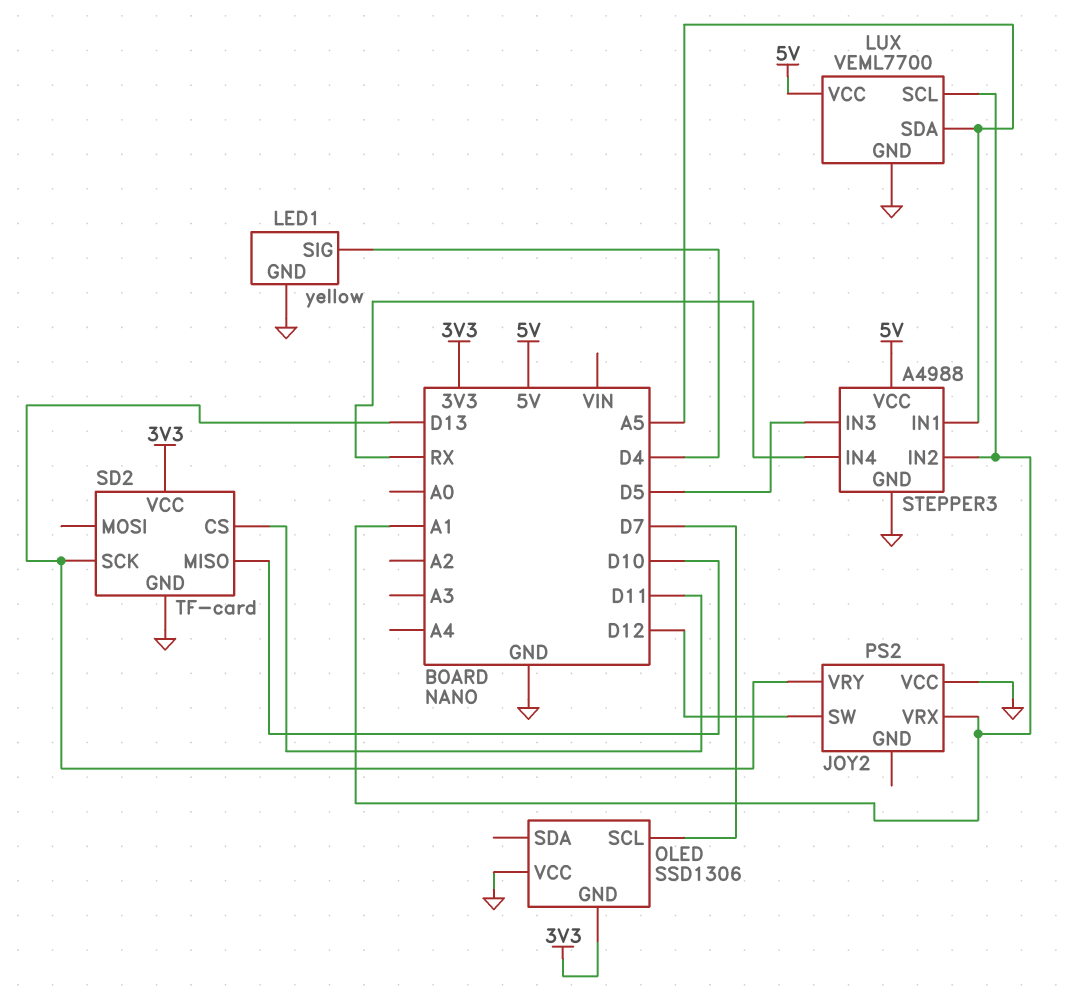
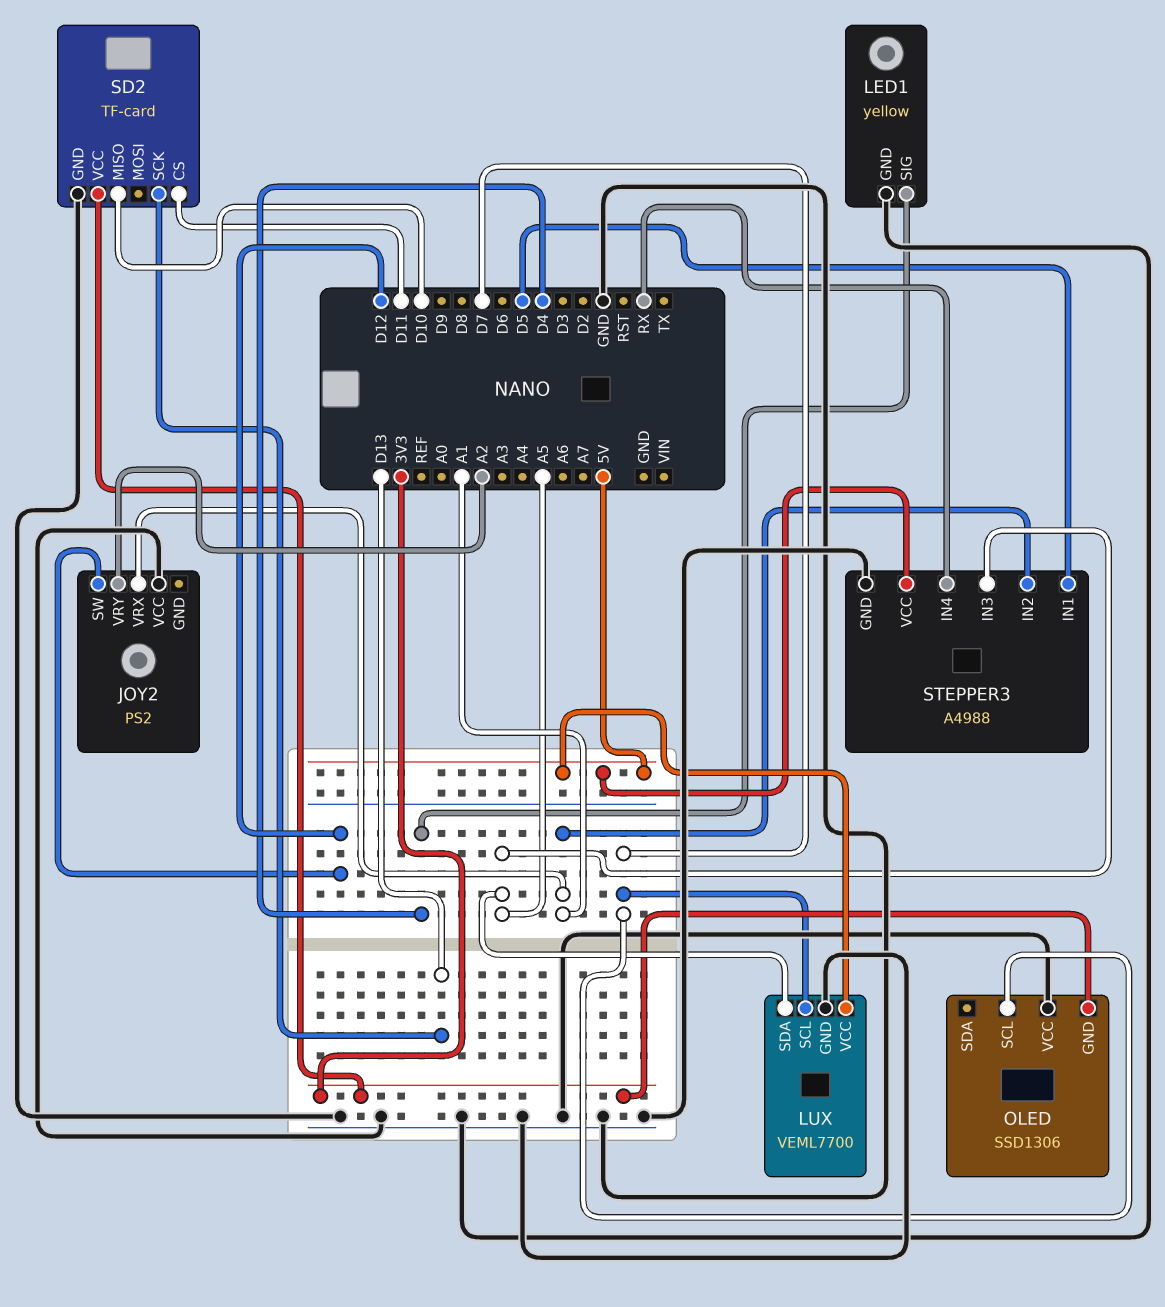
JOY2 pin VRY: D13 -> A2
LUX pin SCL: A1 -> D7
STEPPER3 pin IN1: A5 -> D5
STEPPER3 pin IN3: D5 -> A5

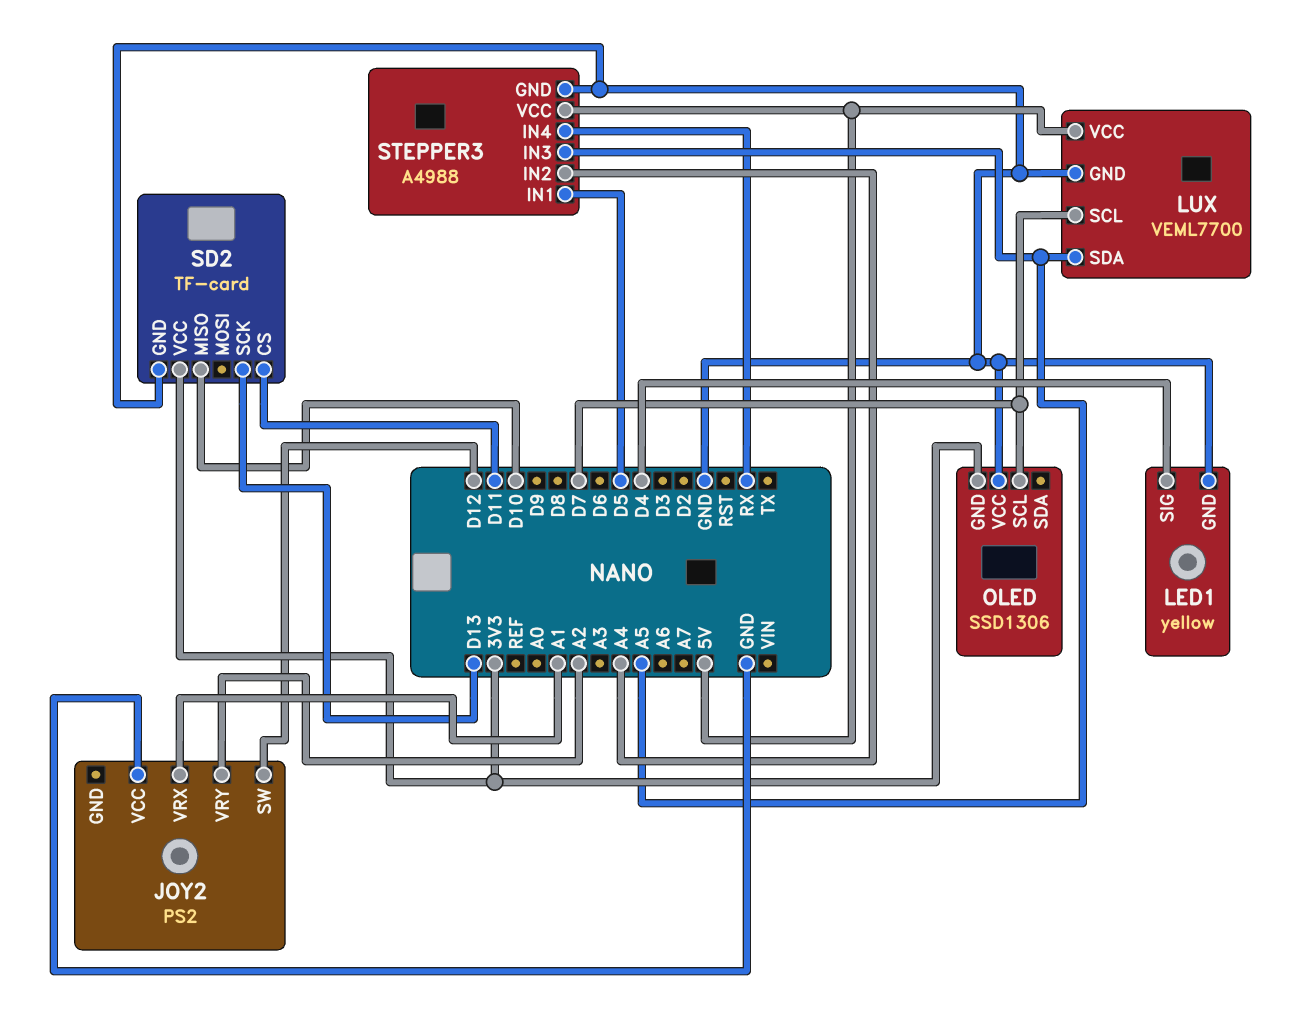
STEPPER3 pin IN2: A1 -> A4

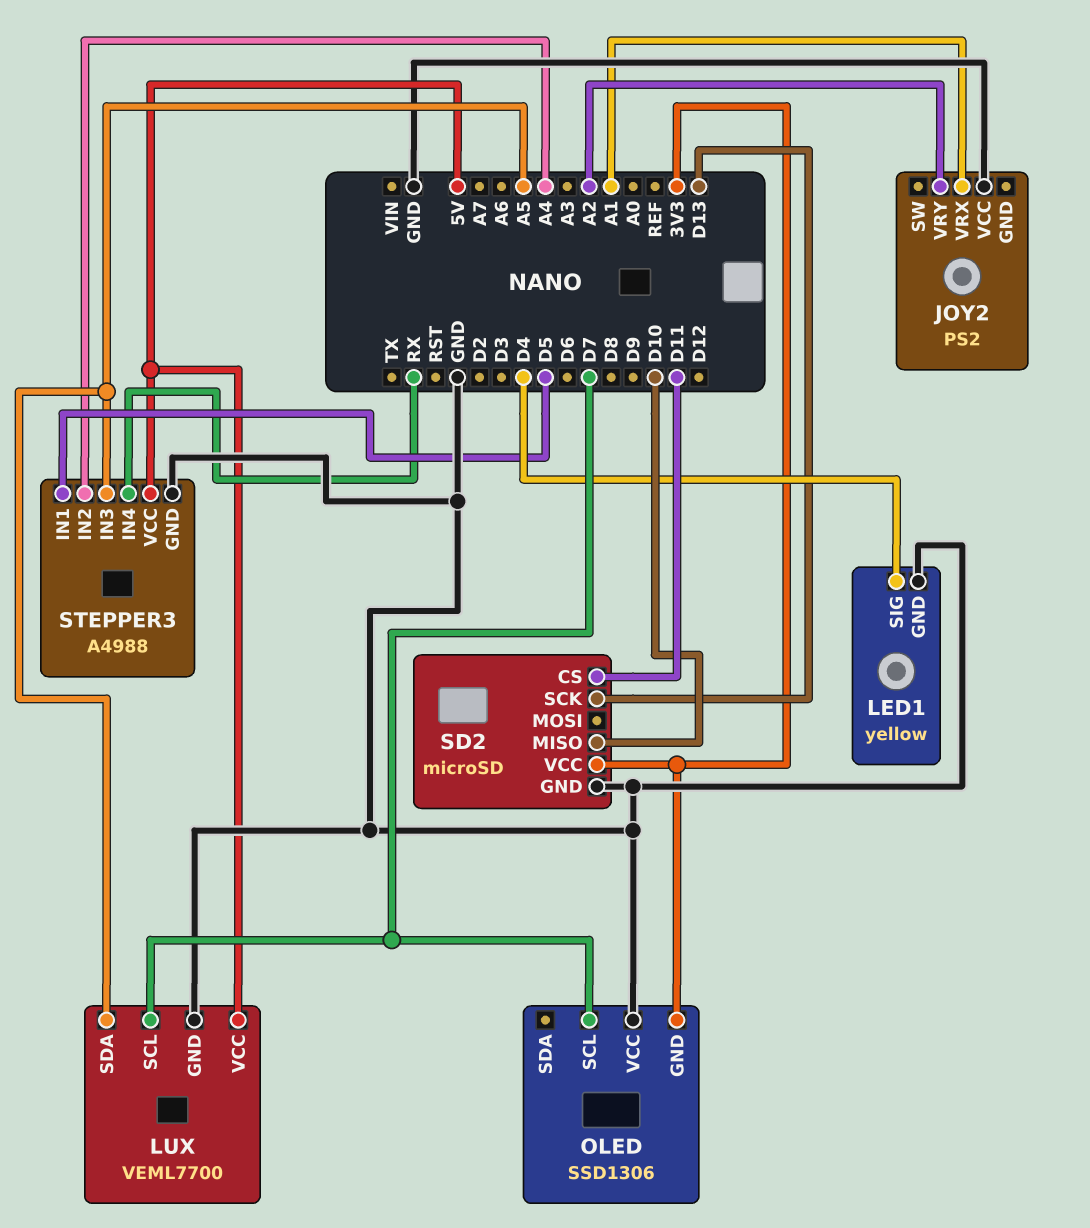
JOY2 pin SW: D12 -> none
SD2: TF-card -> microSD

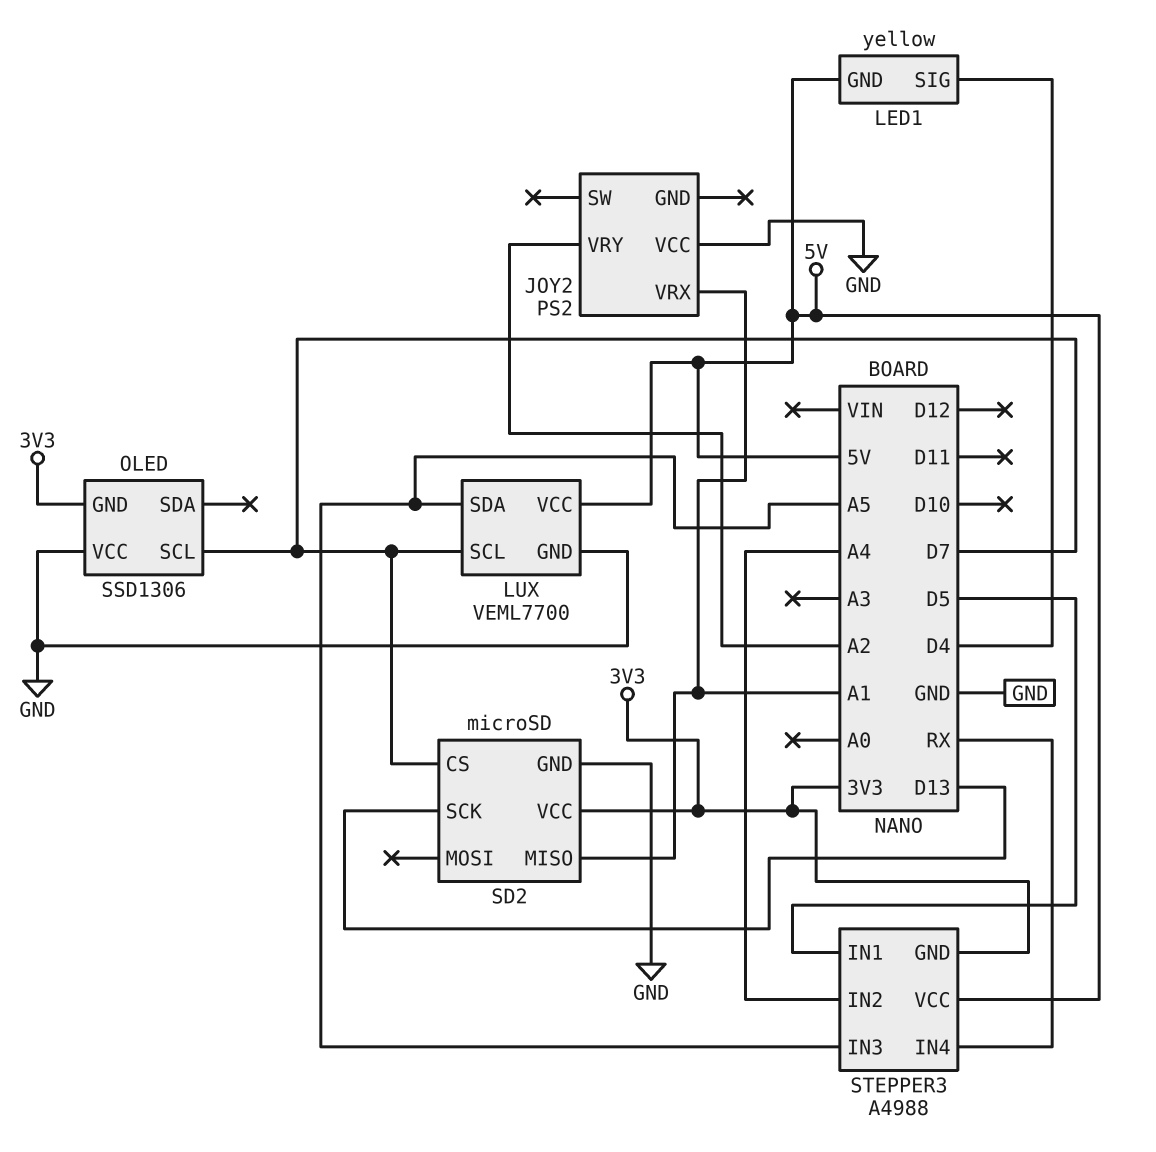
LED1 pin GND: GND -> 5V
SD2 pin CS: D11 -> D7
SD2 pin MISO: D10 -> A1
STEPPER3 pin GND: GND -> 3V3

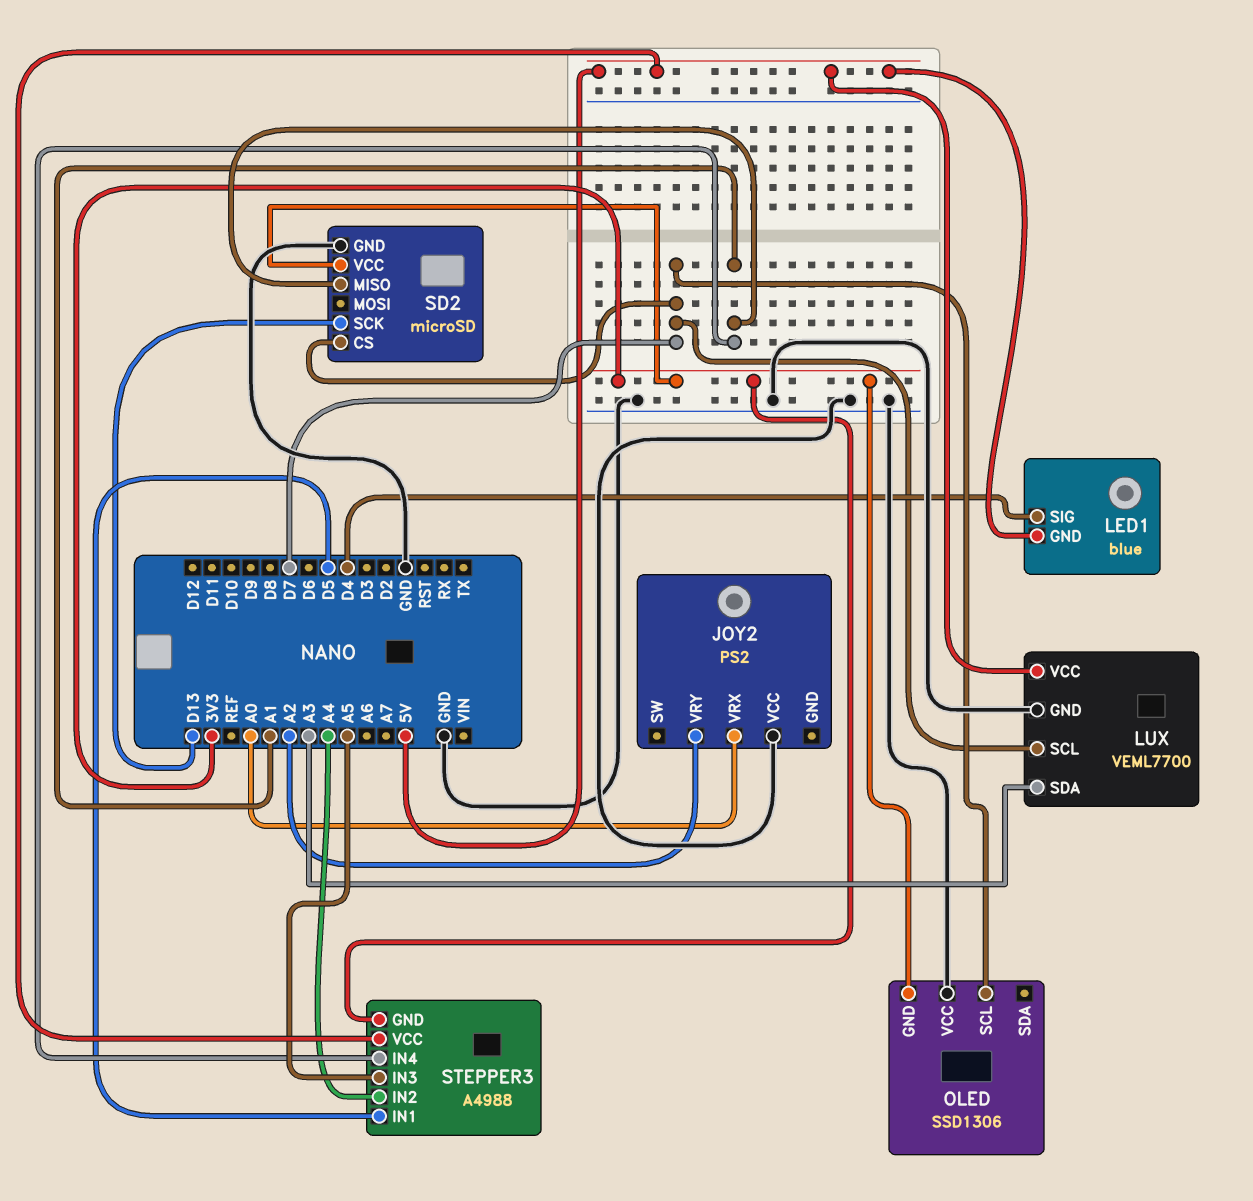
JOY2 pin VRX: A1 -> A0
LED1: yellow -> blue
LUX pin SDA: A5 -> A3
STEPPER3 pin IN4: RX -> A1

